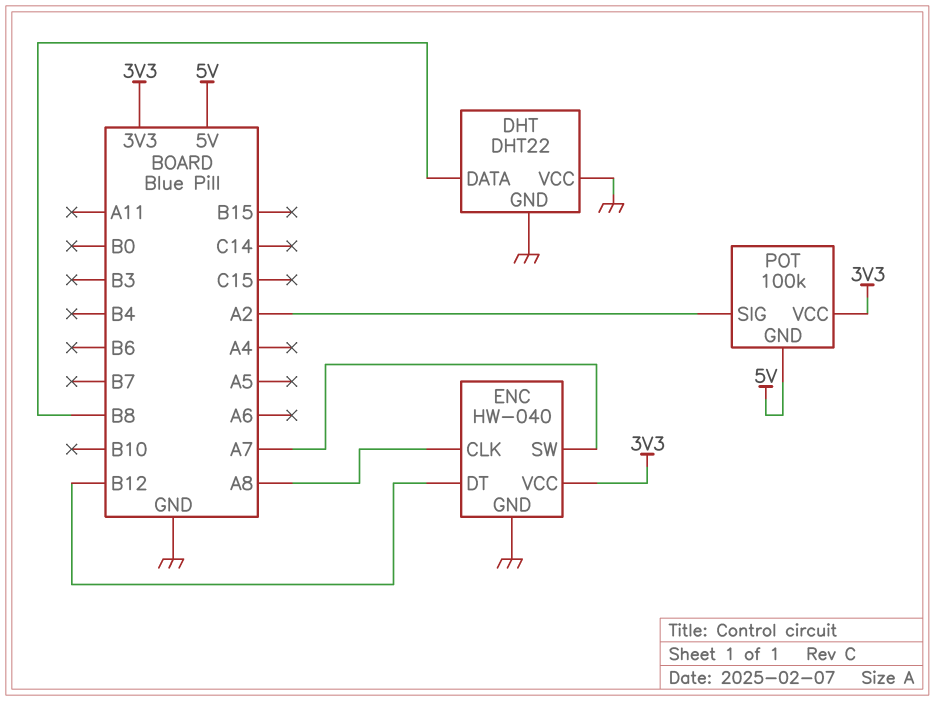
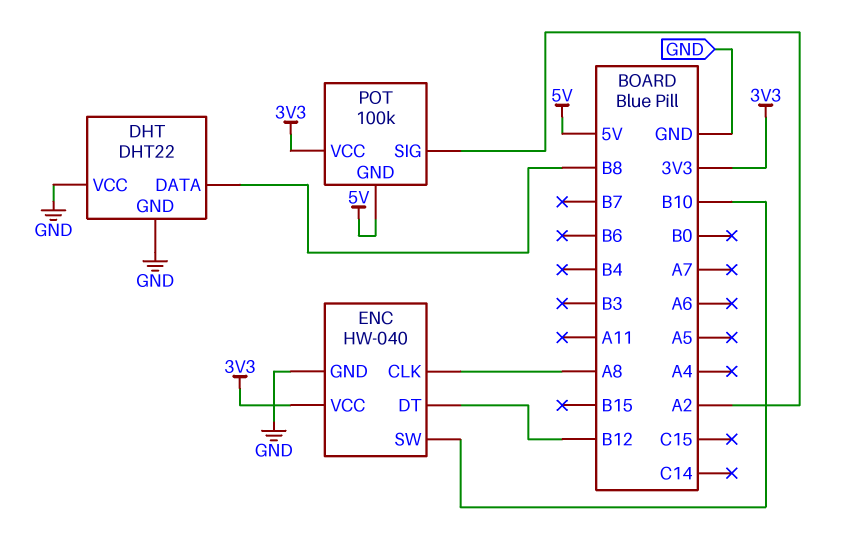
ENC pin SW: A7 -> B10

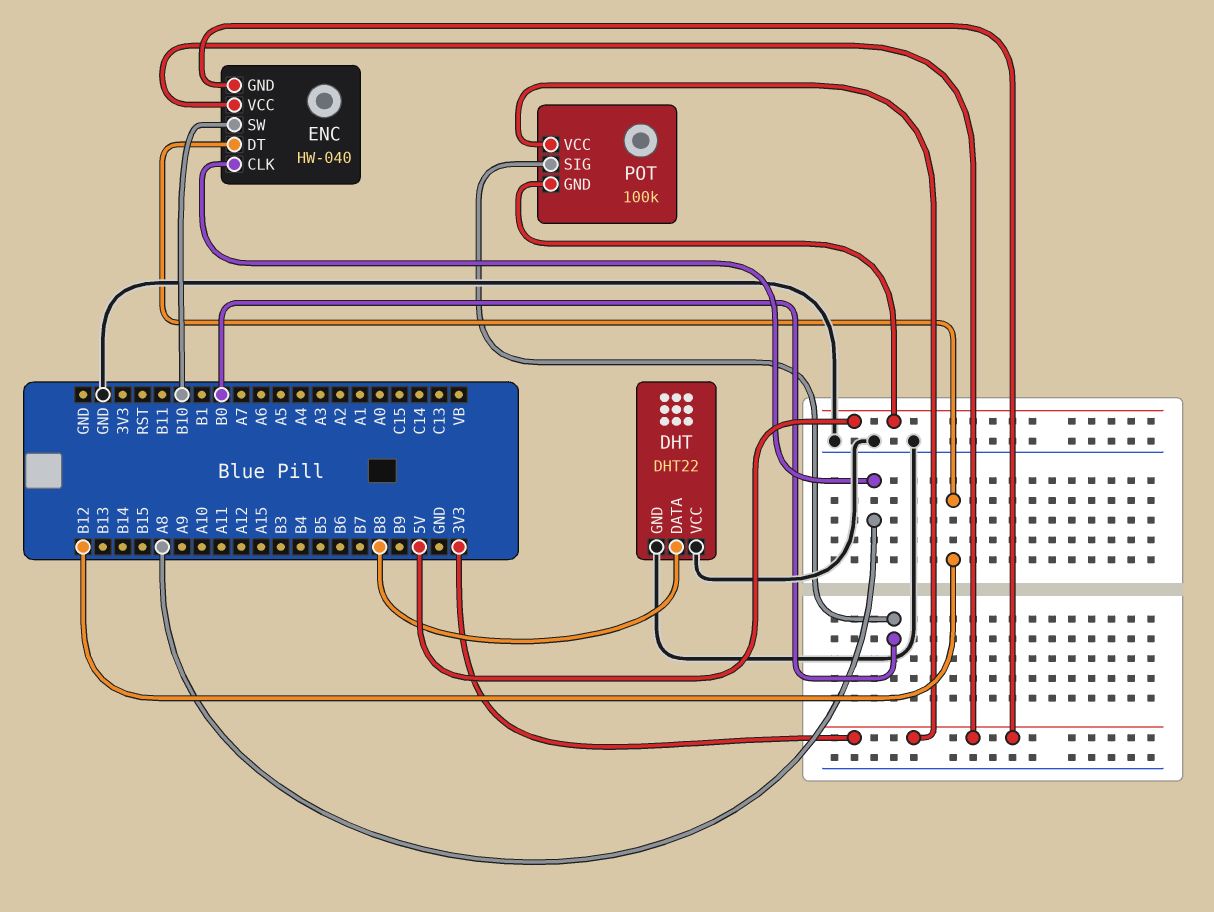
ENC pin GND: GND -> 3V3
POT pin SIG: A2 -> B0

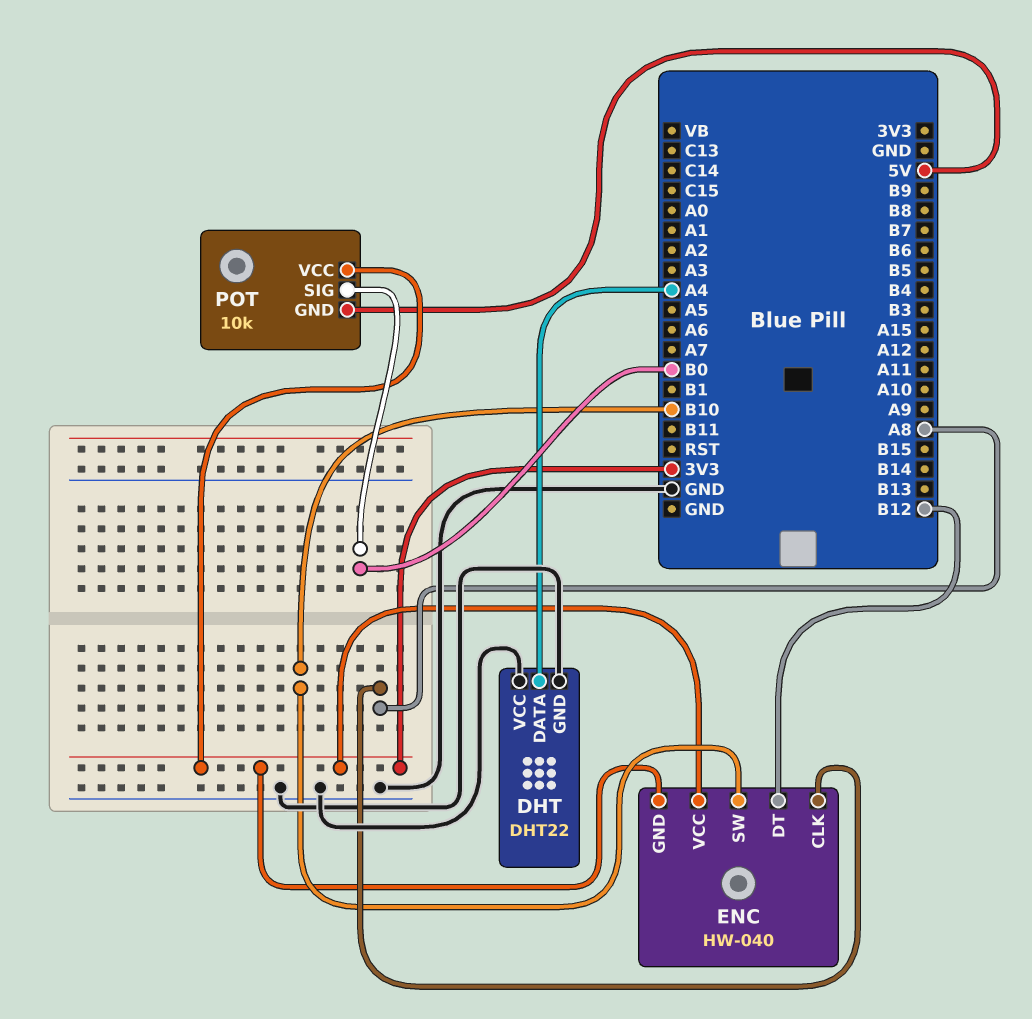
DHT pin DATA: B8 -> A4
POT: 100k -> 10k

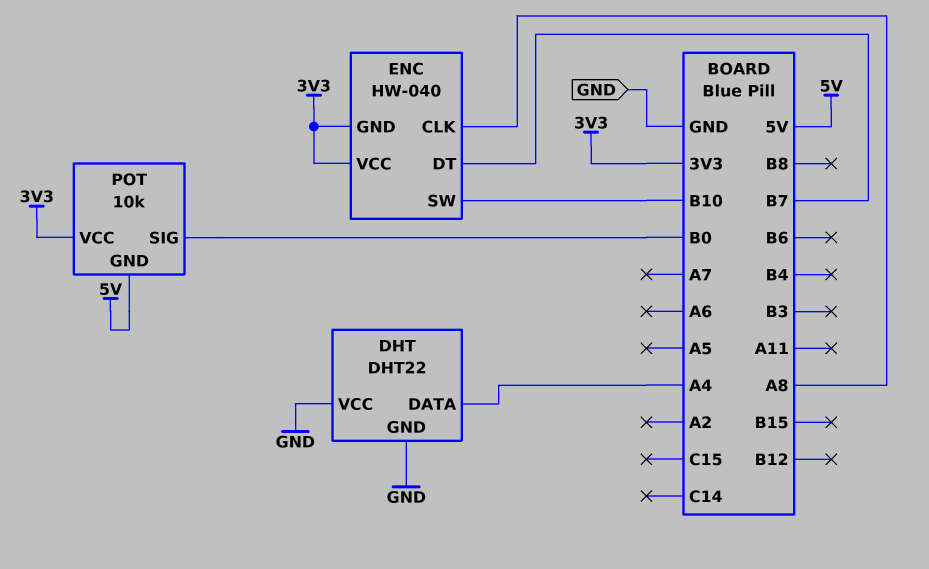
ENC pin DT: B12 -> B7

